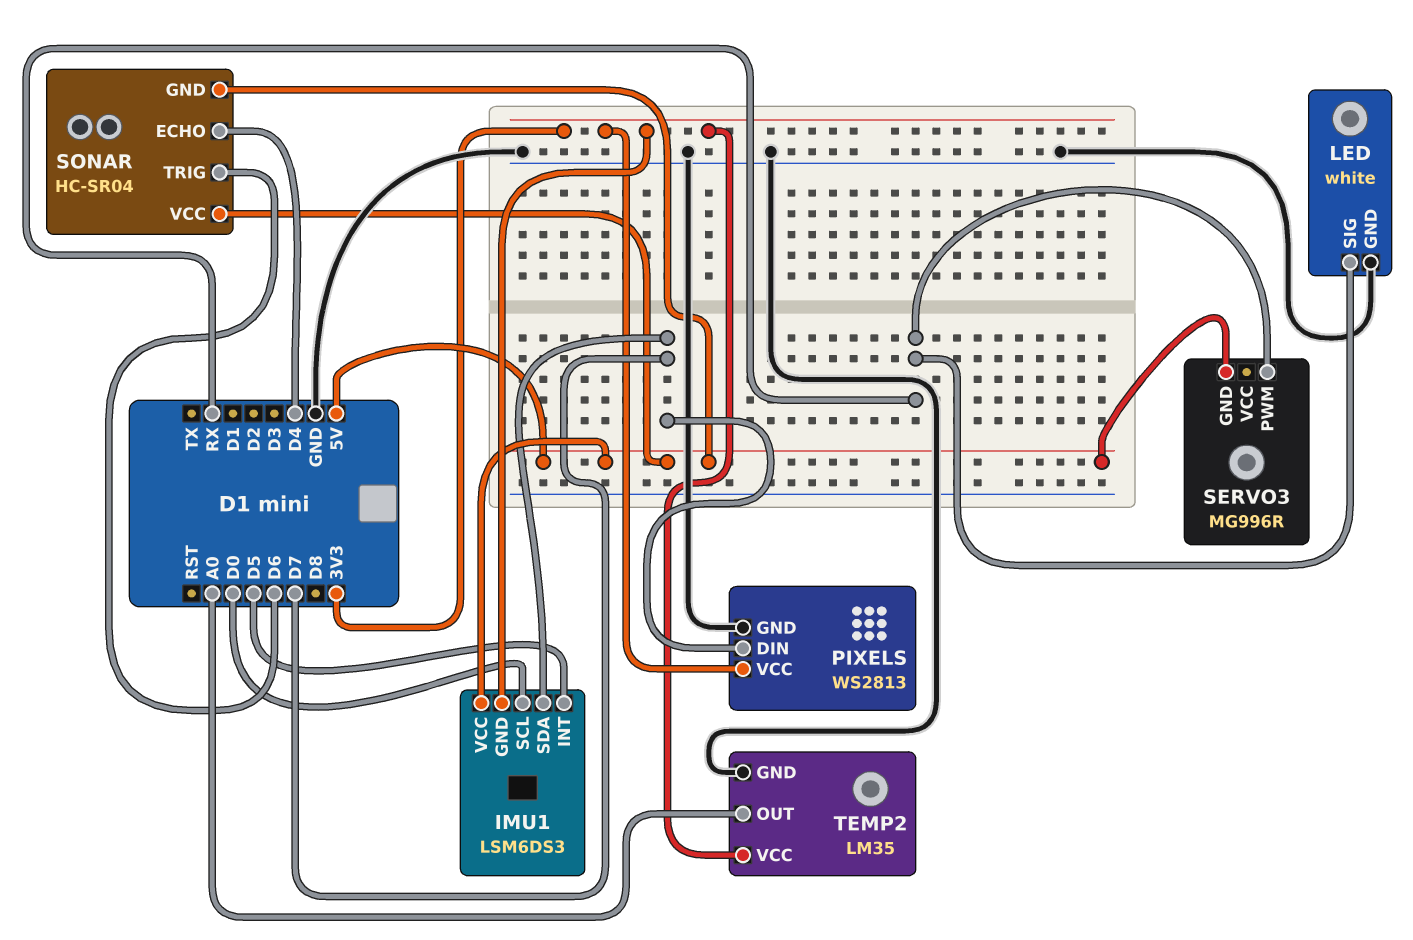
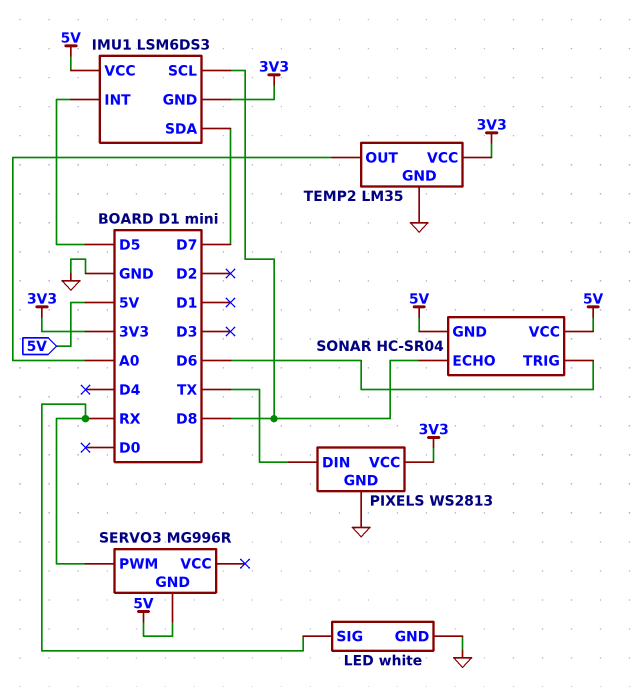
IMU1 pin SCL: D0 -> D8
PIXELS pin DIN: D7 -> TX
SONAR pin ECHO: D4 -> D8

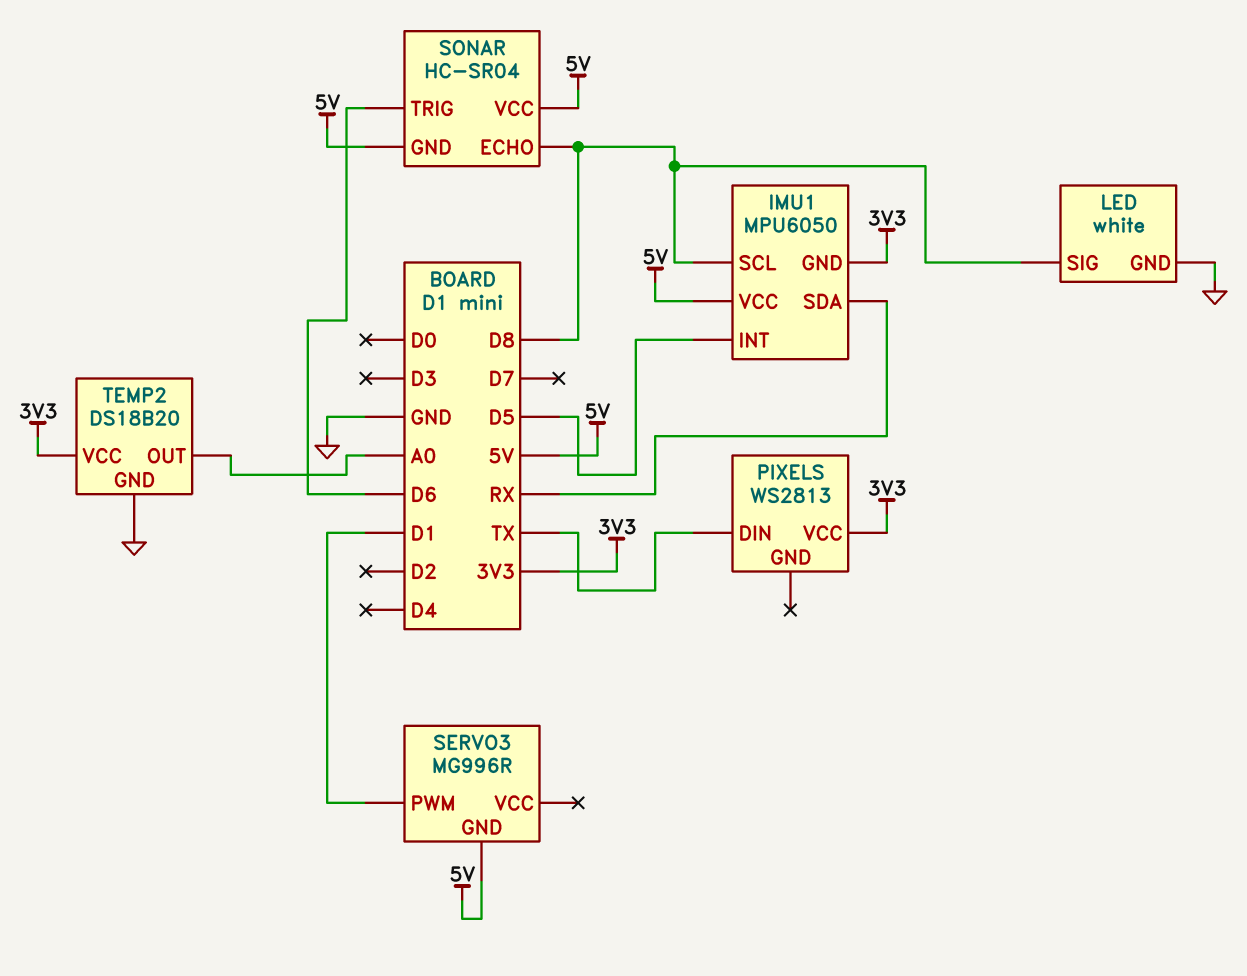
IMU1: LSM6DS3 -> MPU6050
IMU1 pin SDA: D7 -> RX
LED pin SIG: RX -> D8
PIXELS pin GND: GND -> none
SERVO3 pin PWM: RX -> D1
TEMP2: LM35 -> DS18B20

